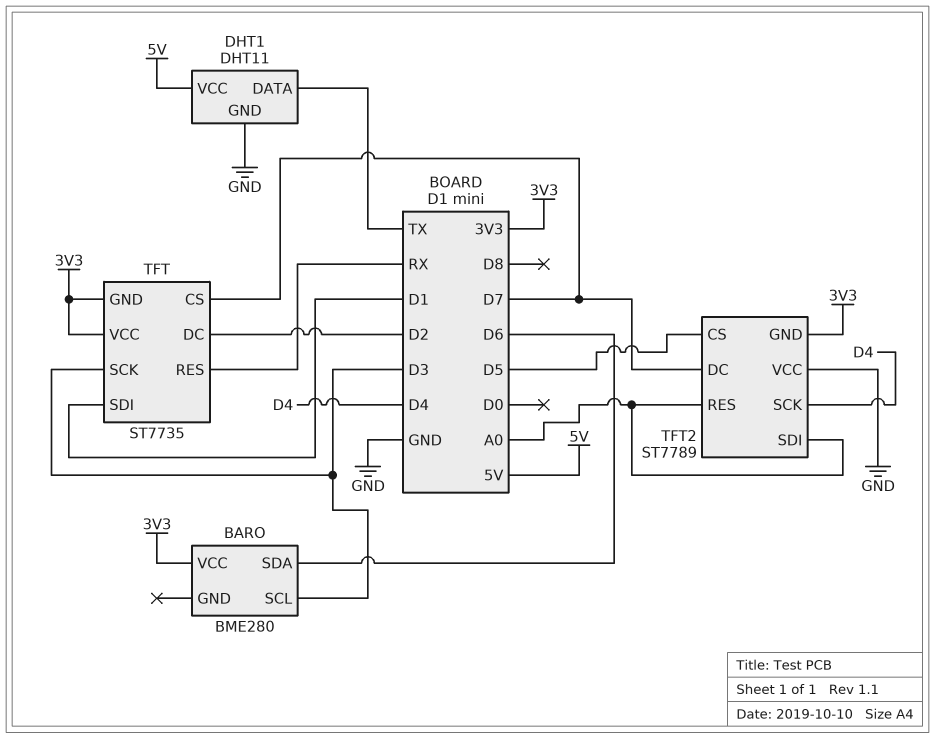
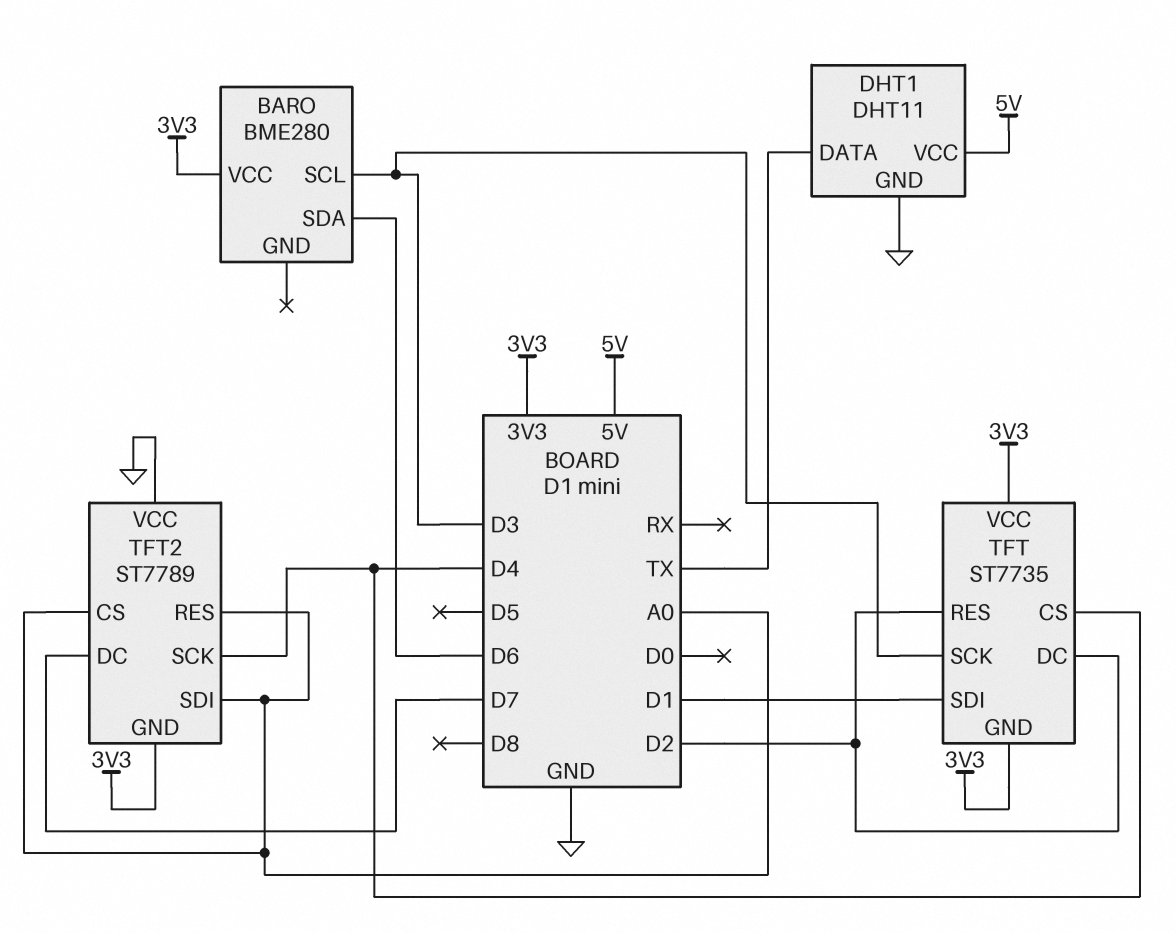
TFT pin CS: D7 -> D4
TFT pin RES: RX -> D2
TFT2 pin CS: D5 -> A0

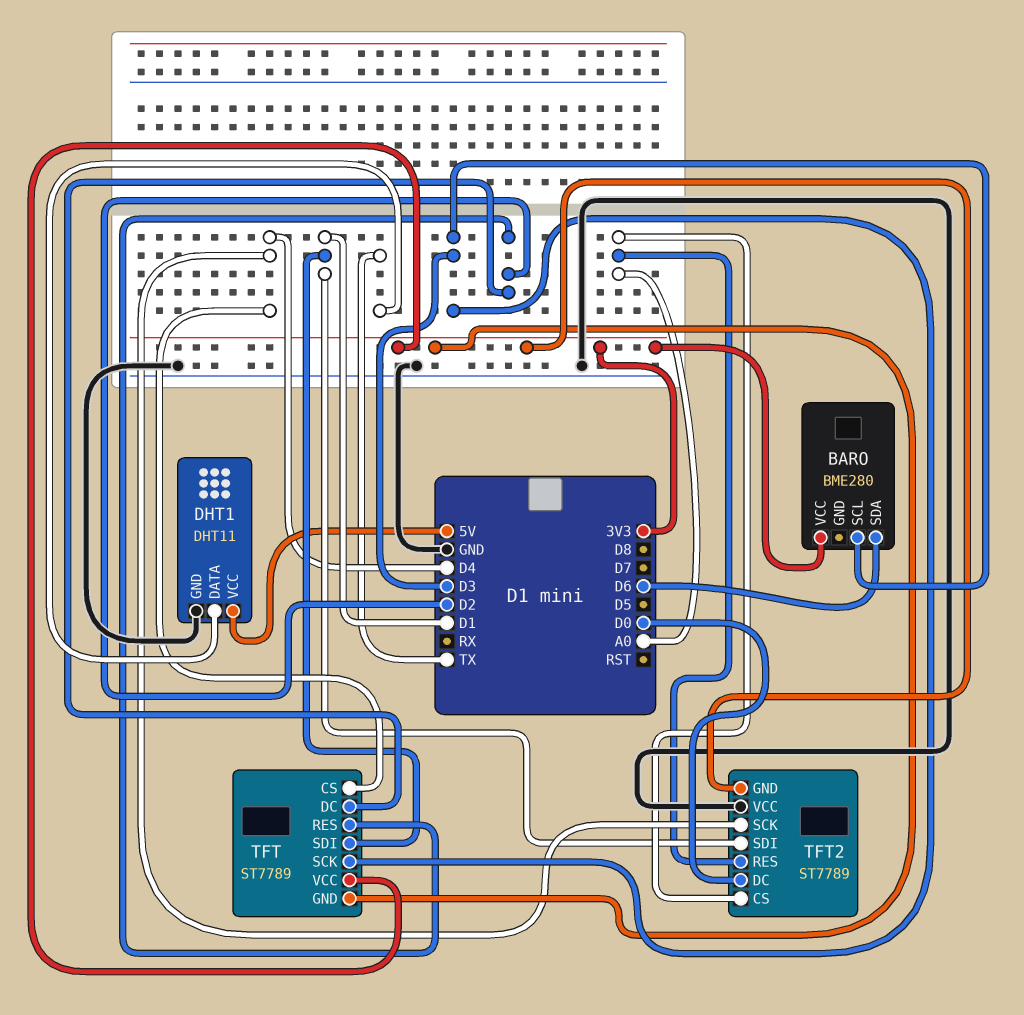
TFT: ST7735 -> ST7789
TFT2 pin DC: D7 -> D0
TFT2 pin SDI: A0 -> D1

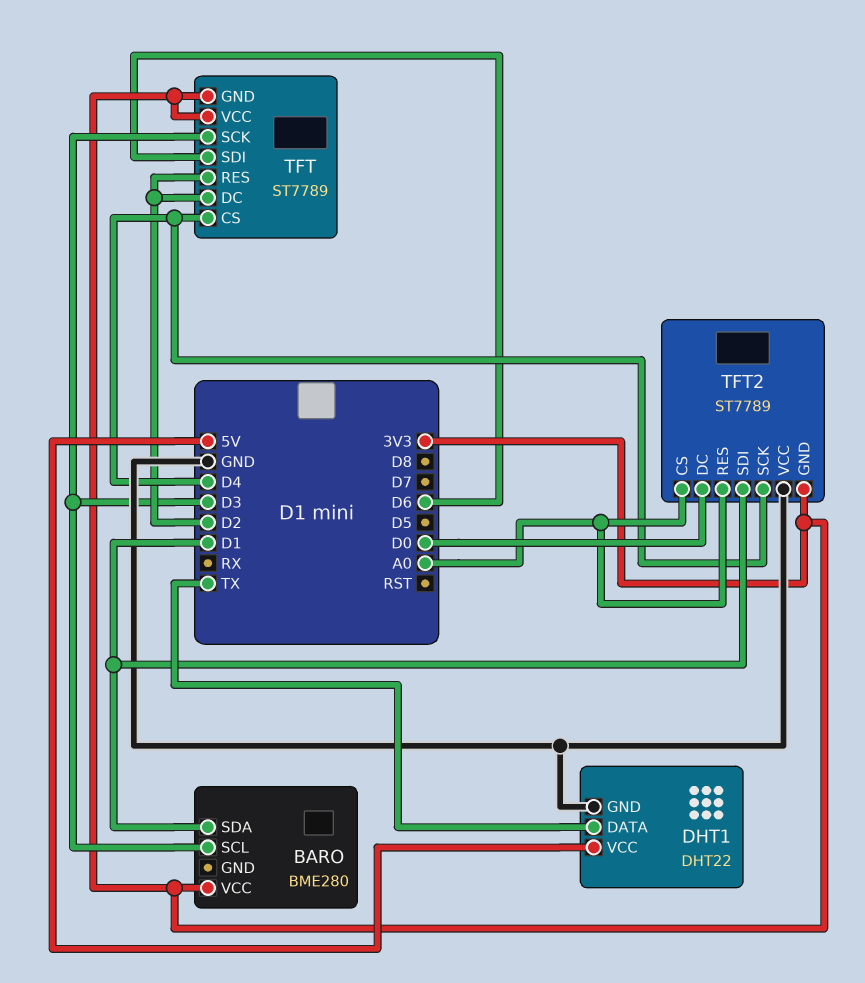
BARO pin SDA: D6 -> D1
DHT1: DHT11 -> DHT22
TFT pin SDI: D1 -> D6

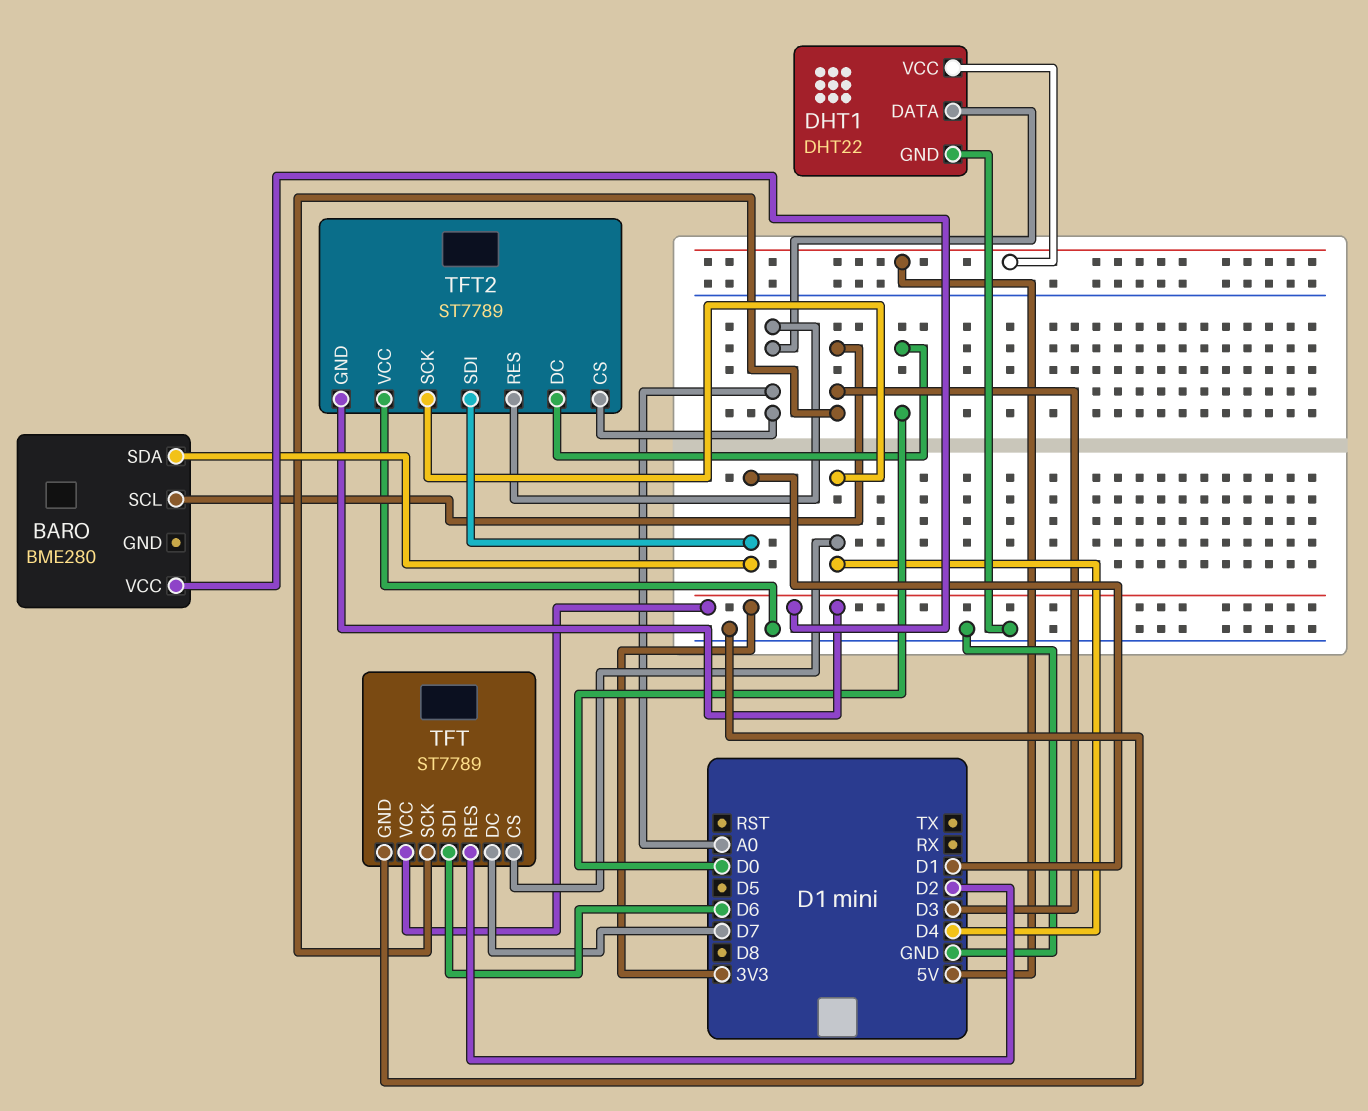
DHT1 pin DATA: TX -> A0
TFT pin DC: D2 -> D7
TFT pin GND: 3V3 -> GND

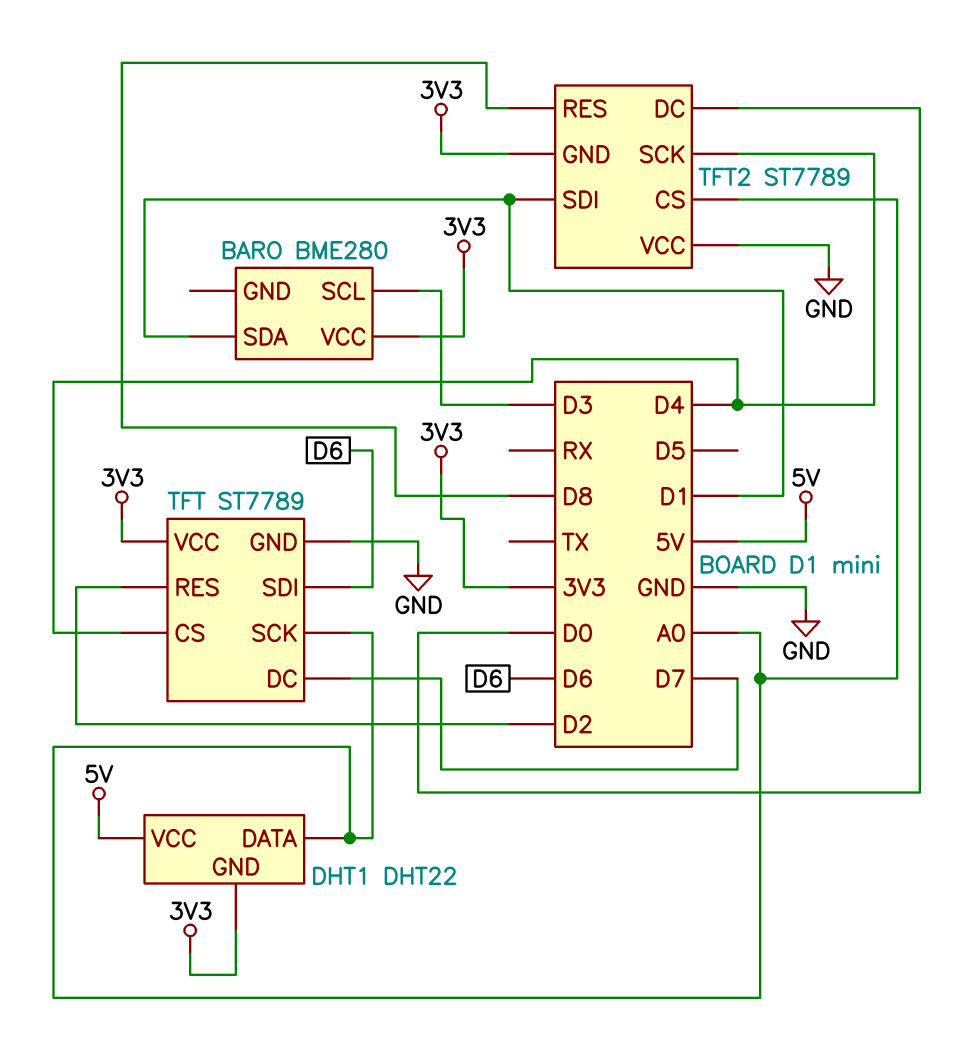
DHT1 pin GND: GND -> 3V3
TFT pin SCK: D3 -> A0
TFT2 pin RES: A0 -> D8

